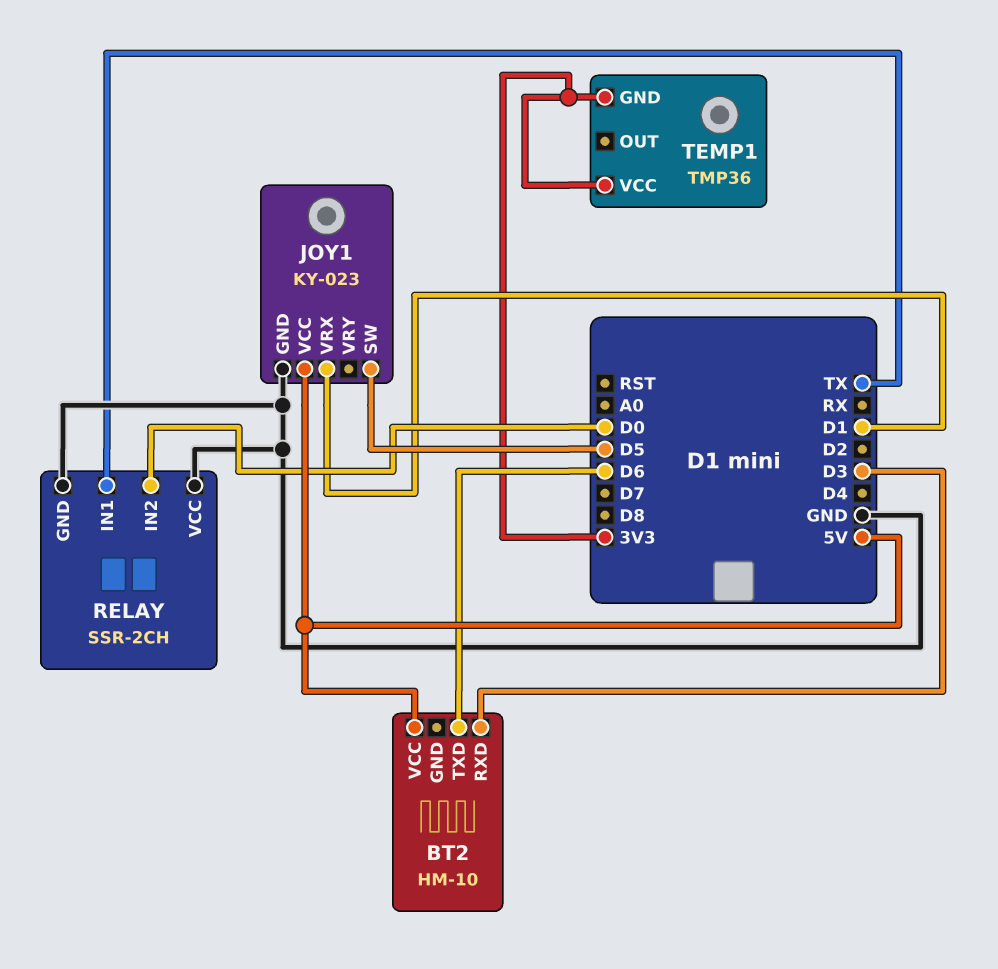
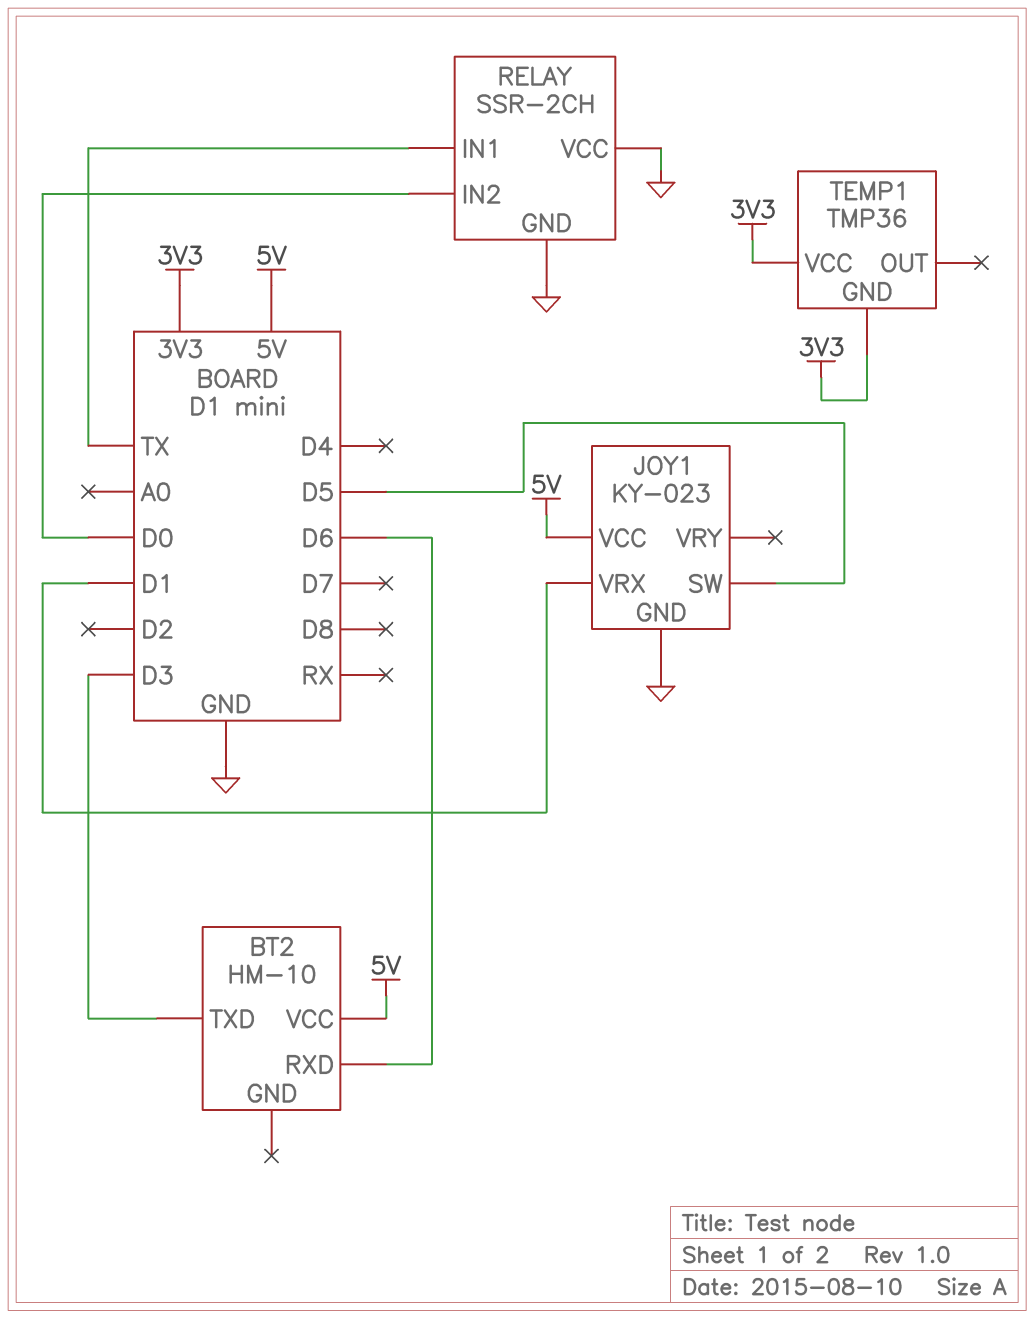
BT2 pin RXD: D3 -> D6
BT2 pin TXD: D6 -> D3

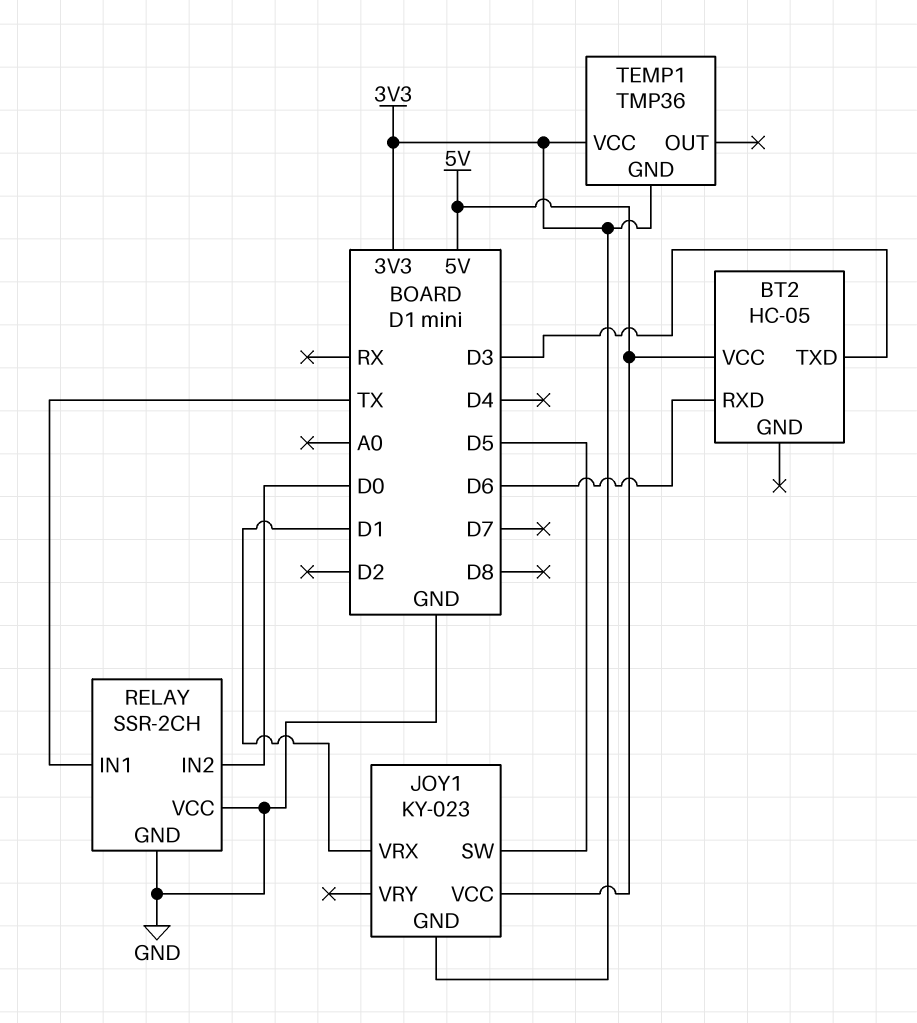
BT2: HM-10 -> HC-05
JOY1 pin GND: GND -> 3V3

